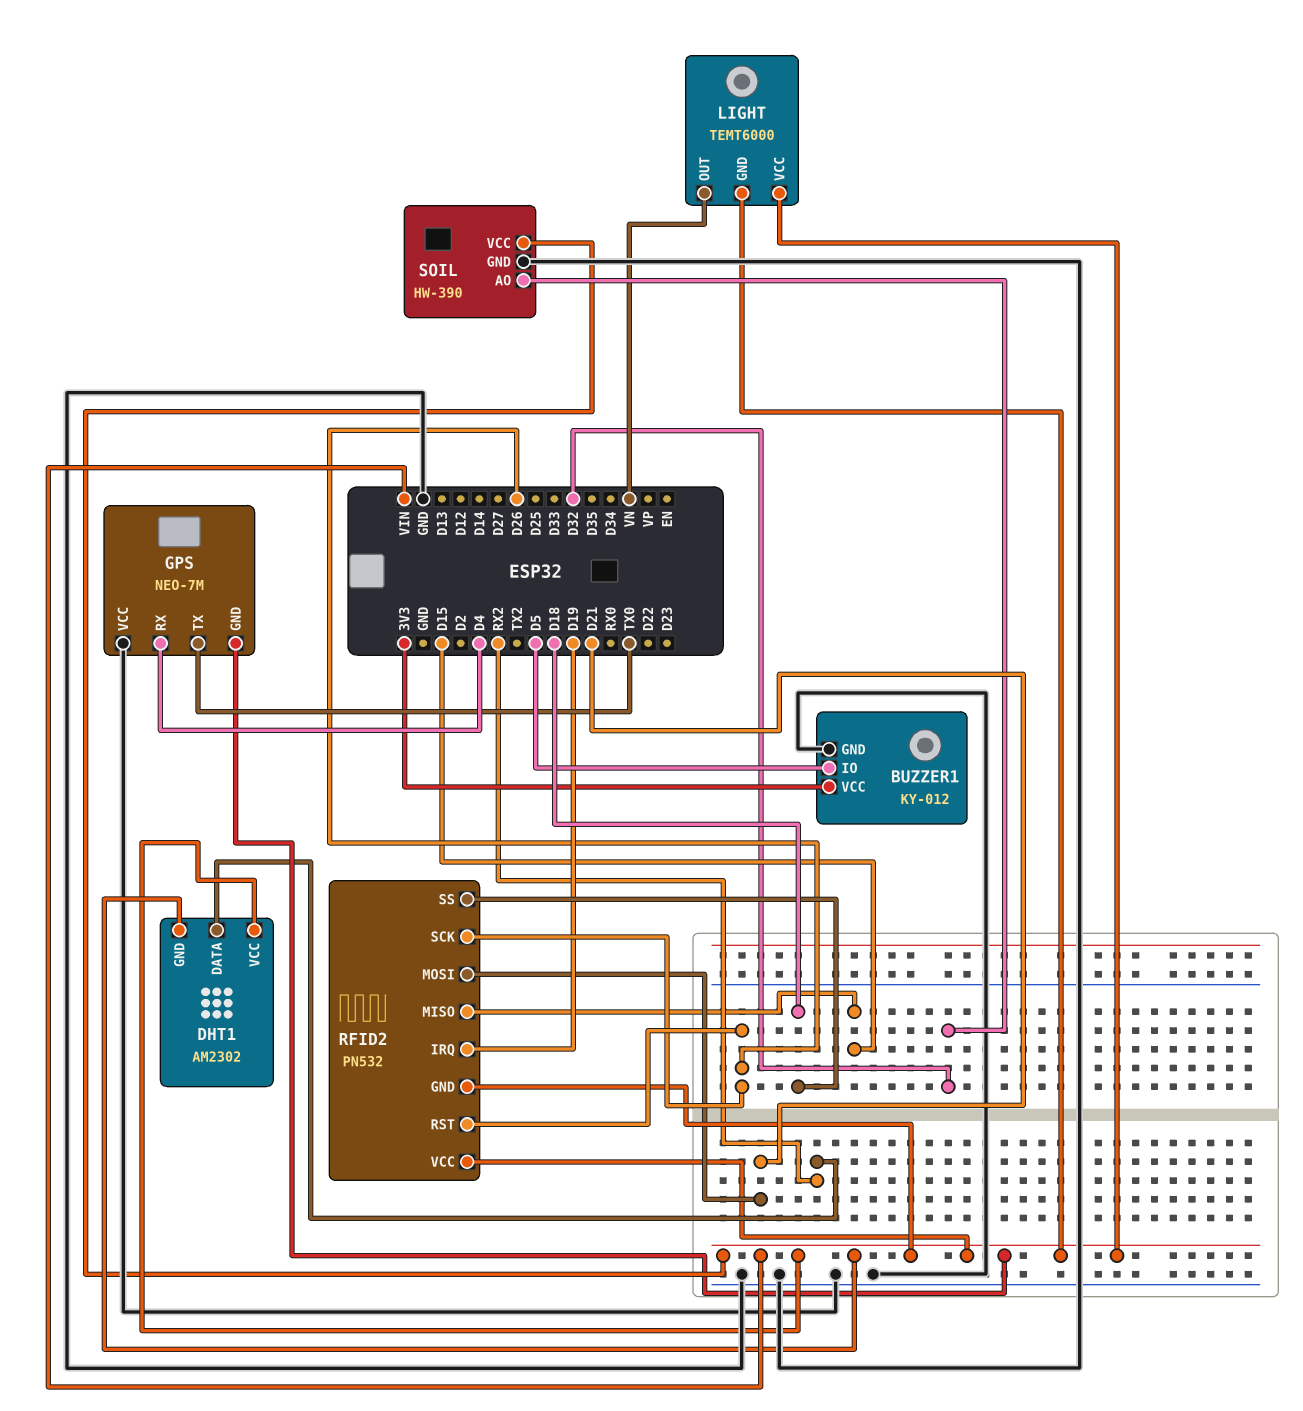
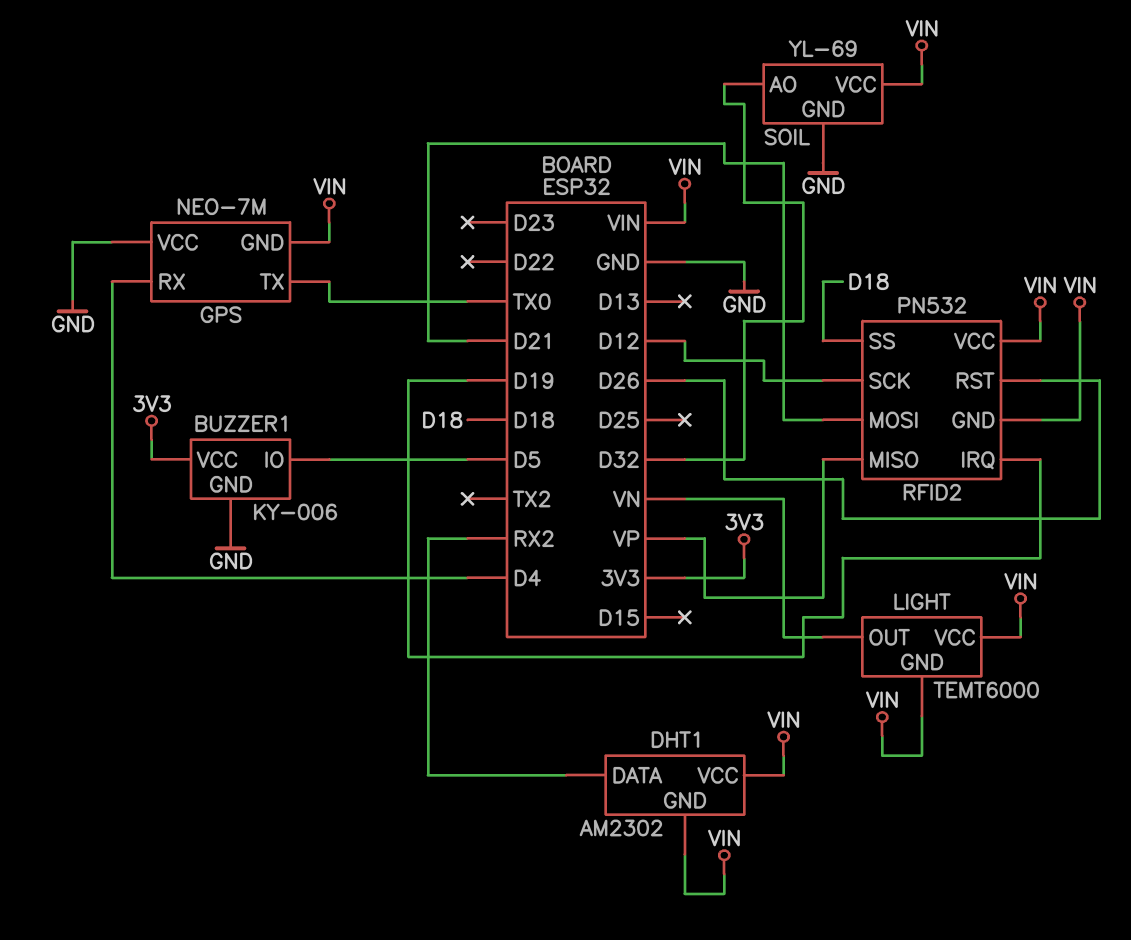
BUZZER1: KY-012 -> KY-006
RFID2 pin MISO: D15 -> VP
RFID2 pin SCK: D26 -> D12
SOIL: HW-390 -> YL-69

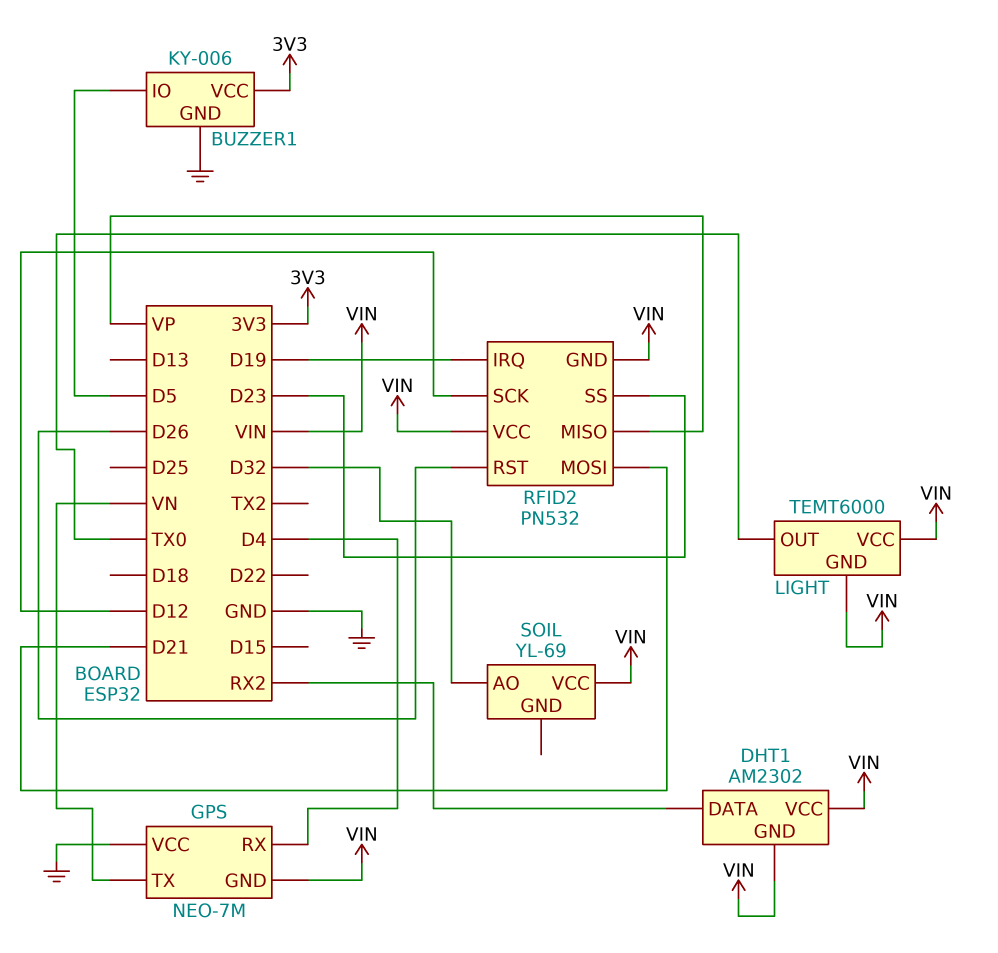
GPS pin TX: TX0 -> VN
LIGHT pin OUT: VN -> TX0
RFID2 pin SS: D18 -> D23
SOIL pin GND: GND -> none

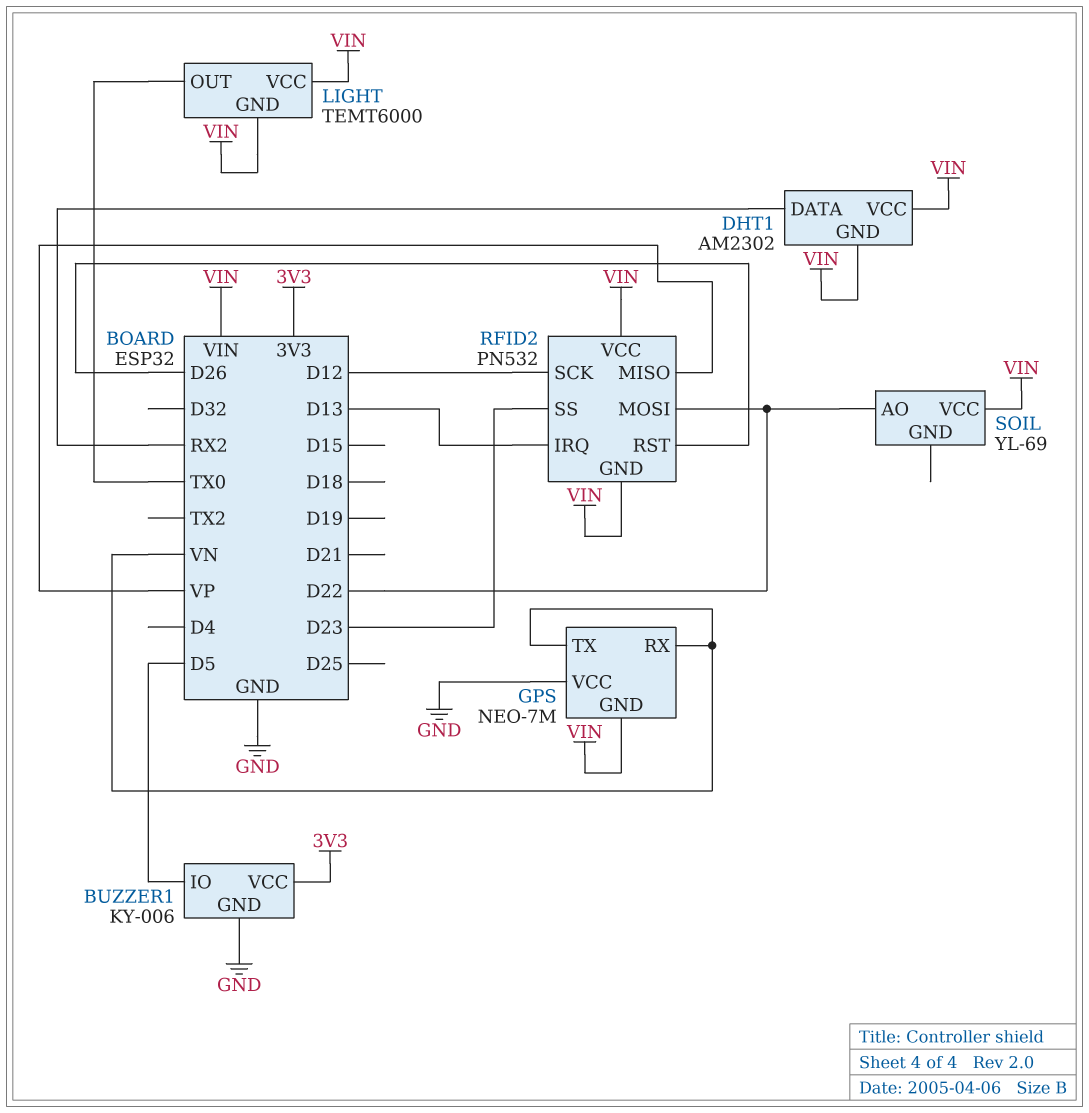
GPS pin RX: D4 -> VN
RFID2 pin IRQ: D19 -> D13
RFID2 pin MOSI: D21 -> D22
SOIL pin AO: D32 -> D22

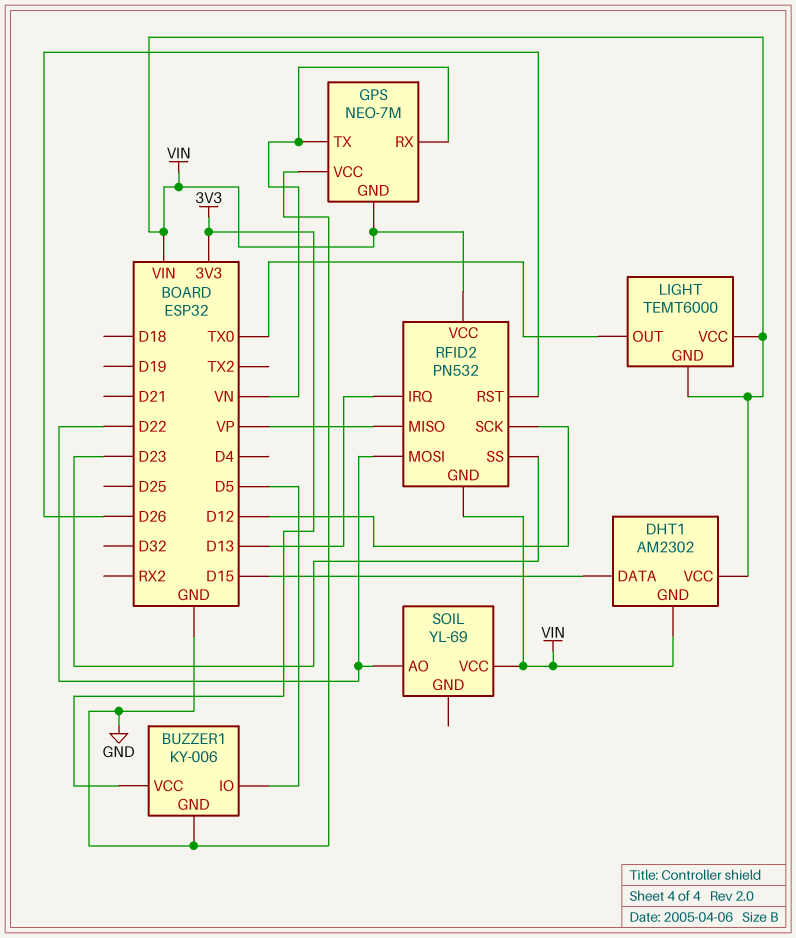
DHT1 pin DATA: RX2 -> D15

